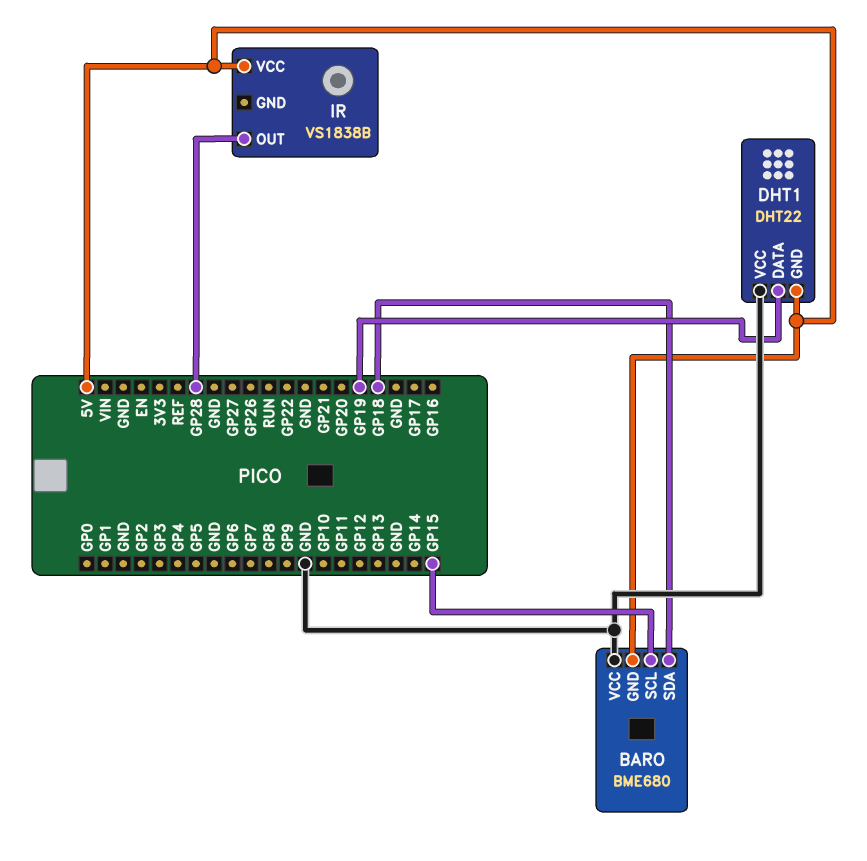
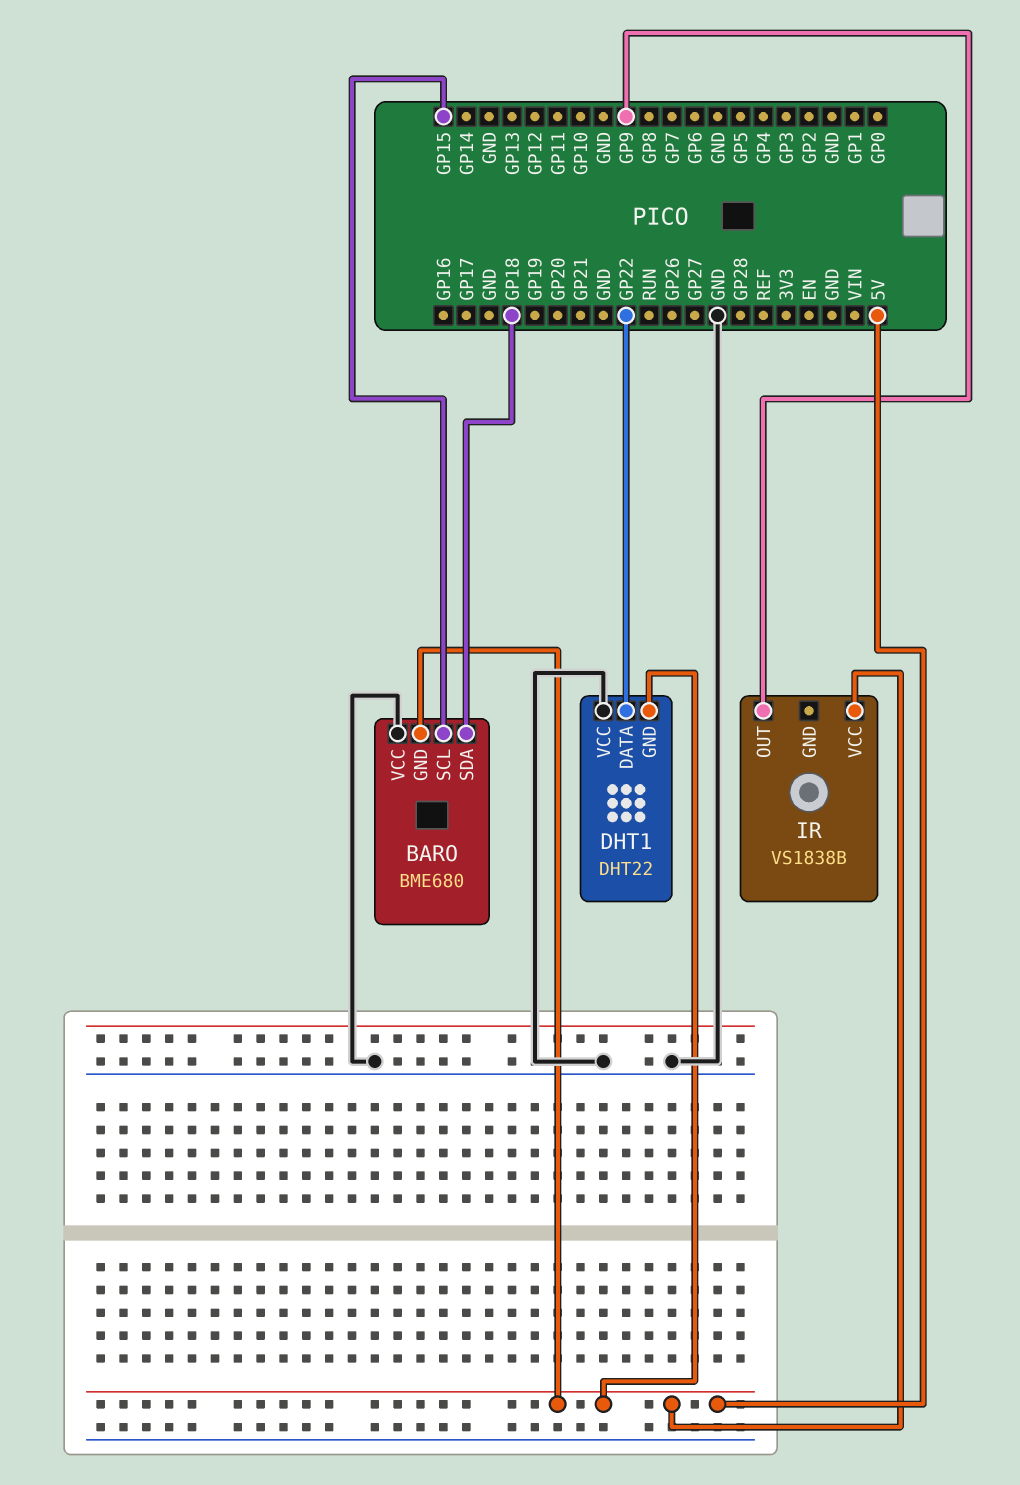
DHT1 pin DATA: GP19 -> GP22
IR pin OUT: GP28 -> GP9

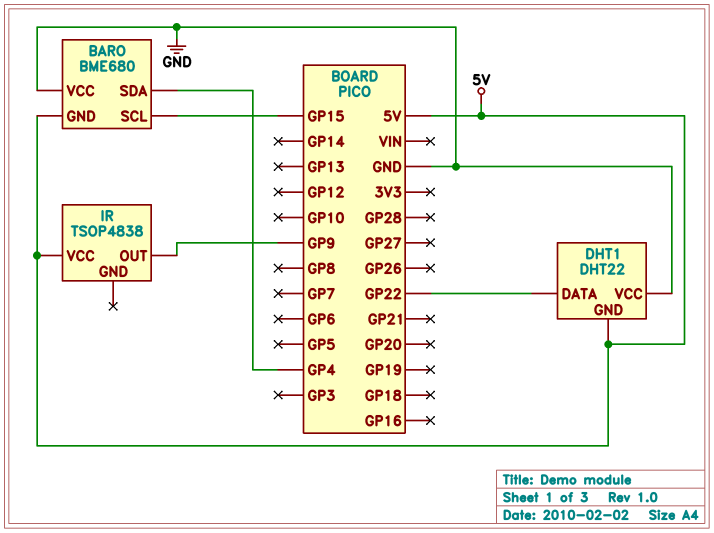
BARO pin SDA: GP18 -> GP4
IR: VS1838B -> TSOP4838

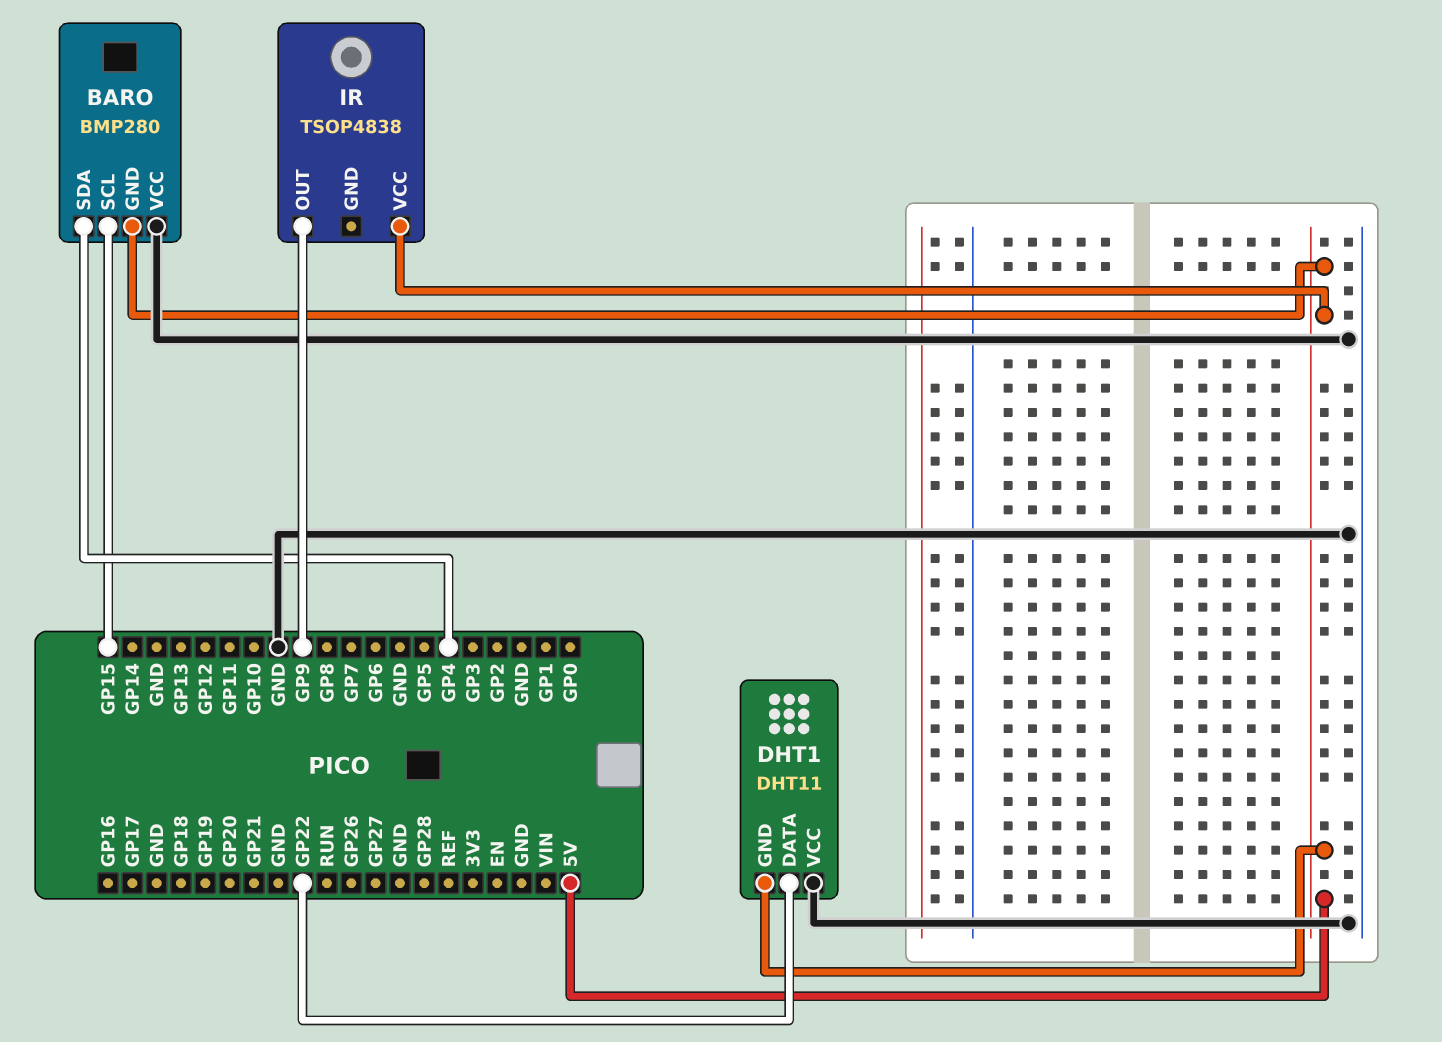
BARO: BME680 -> BMP280
DHT1: DHT22 -> DHT11

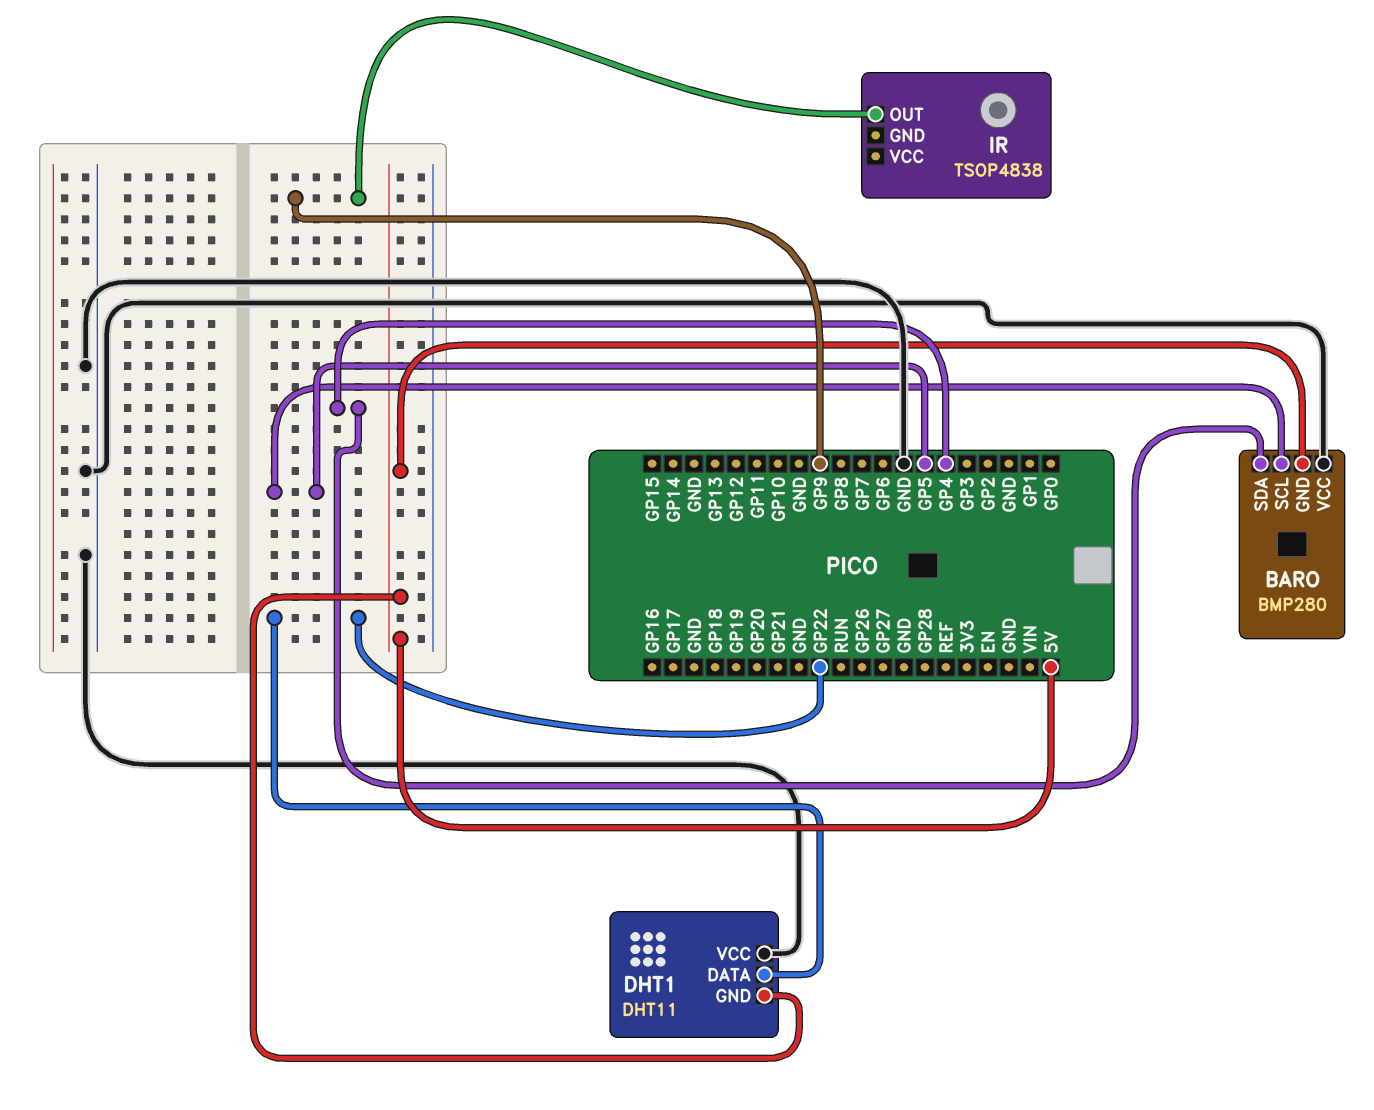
BARO pin SCL: GP15 -> GP5
IR pin VCC: 5V -> none

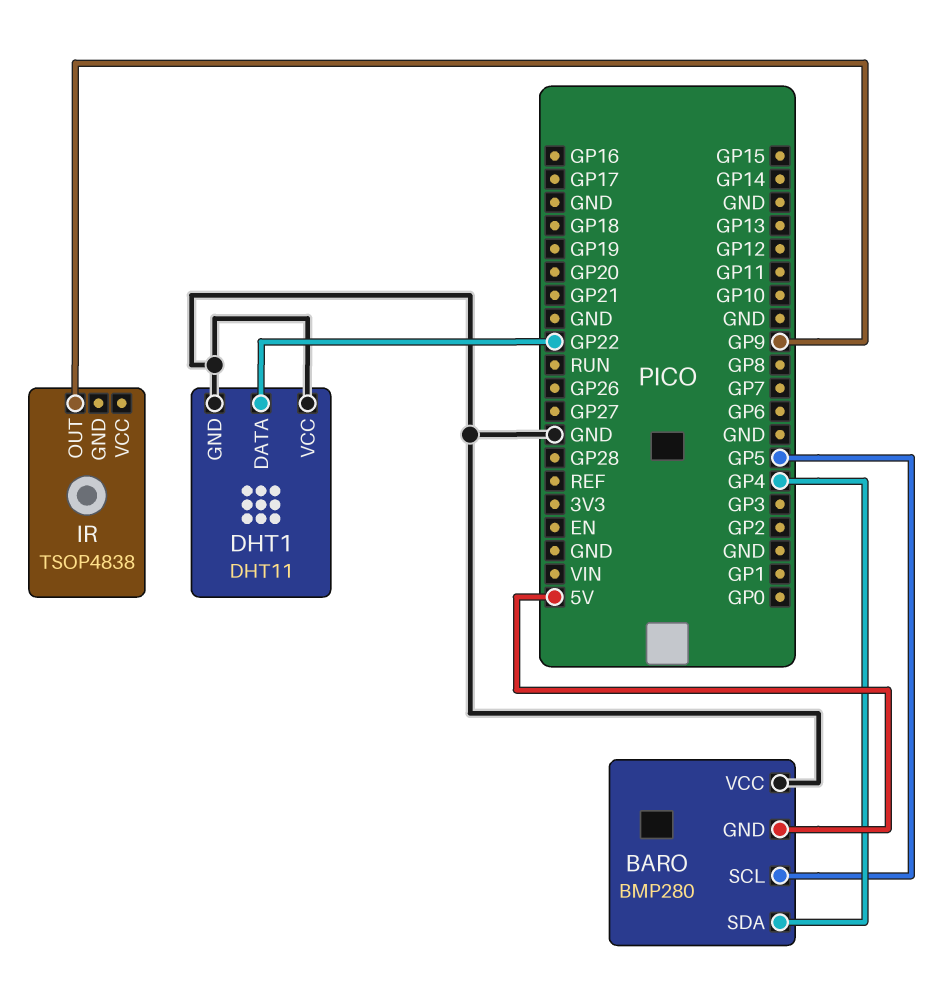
DHT1 pin GND: 5V -> GND

